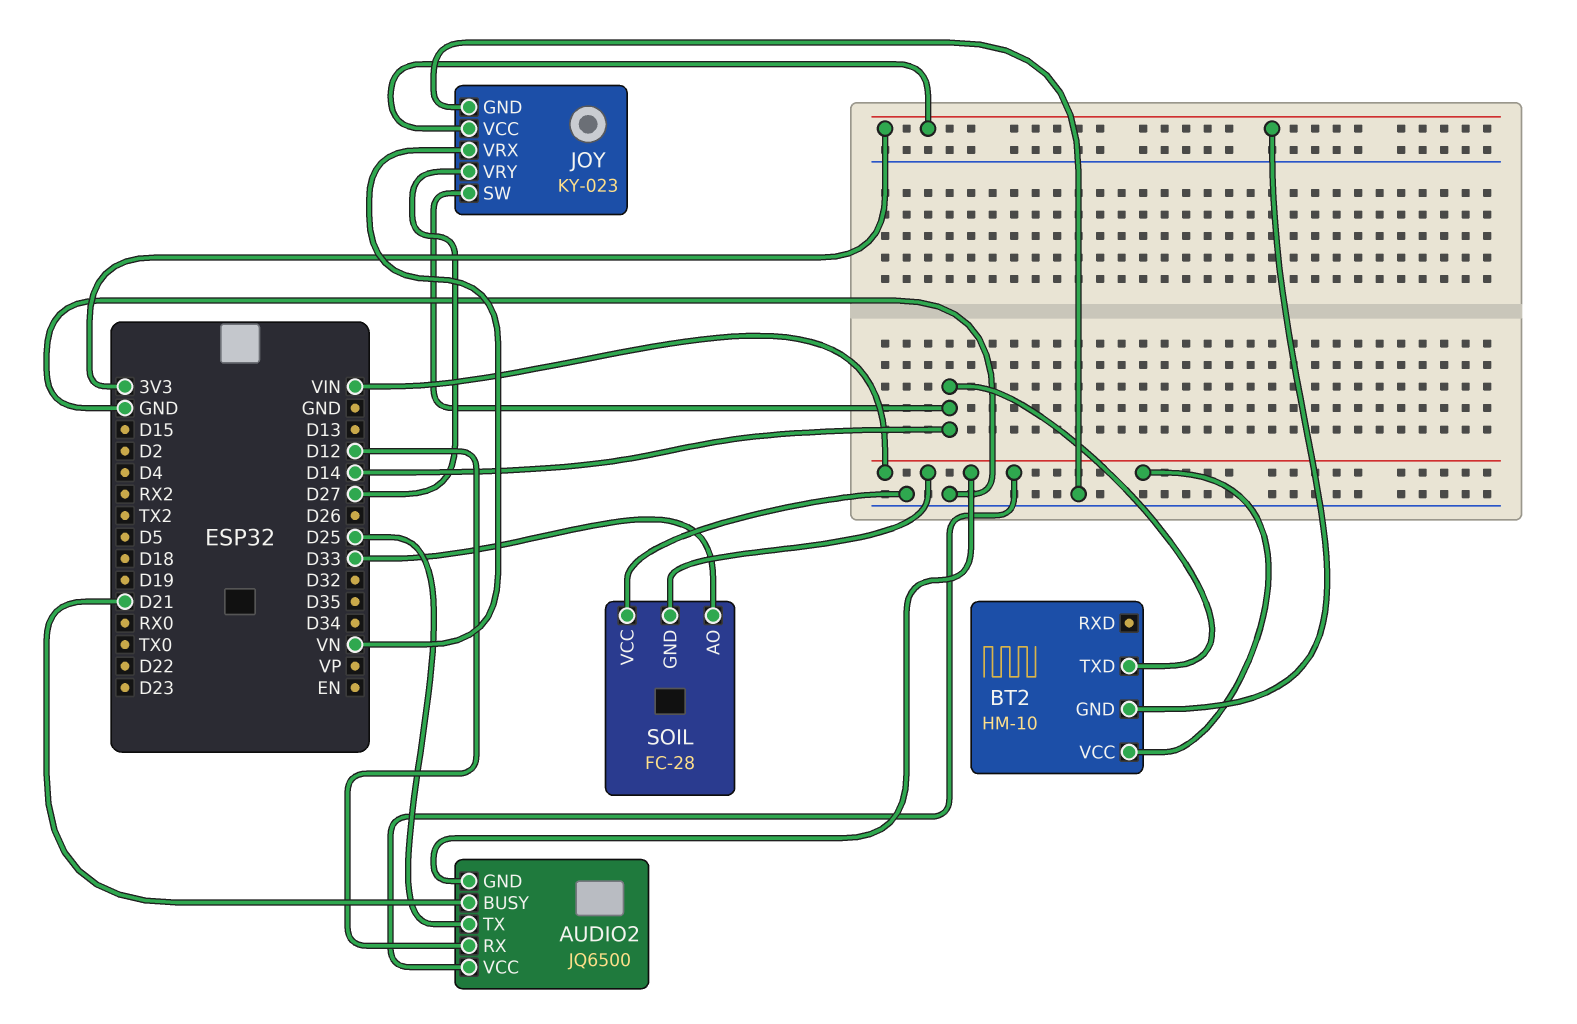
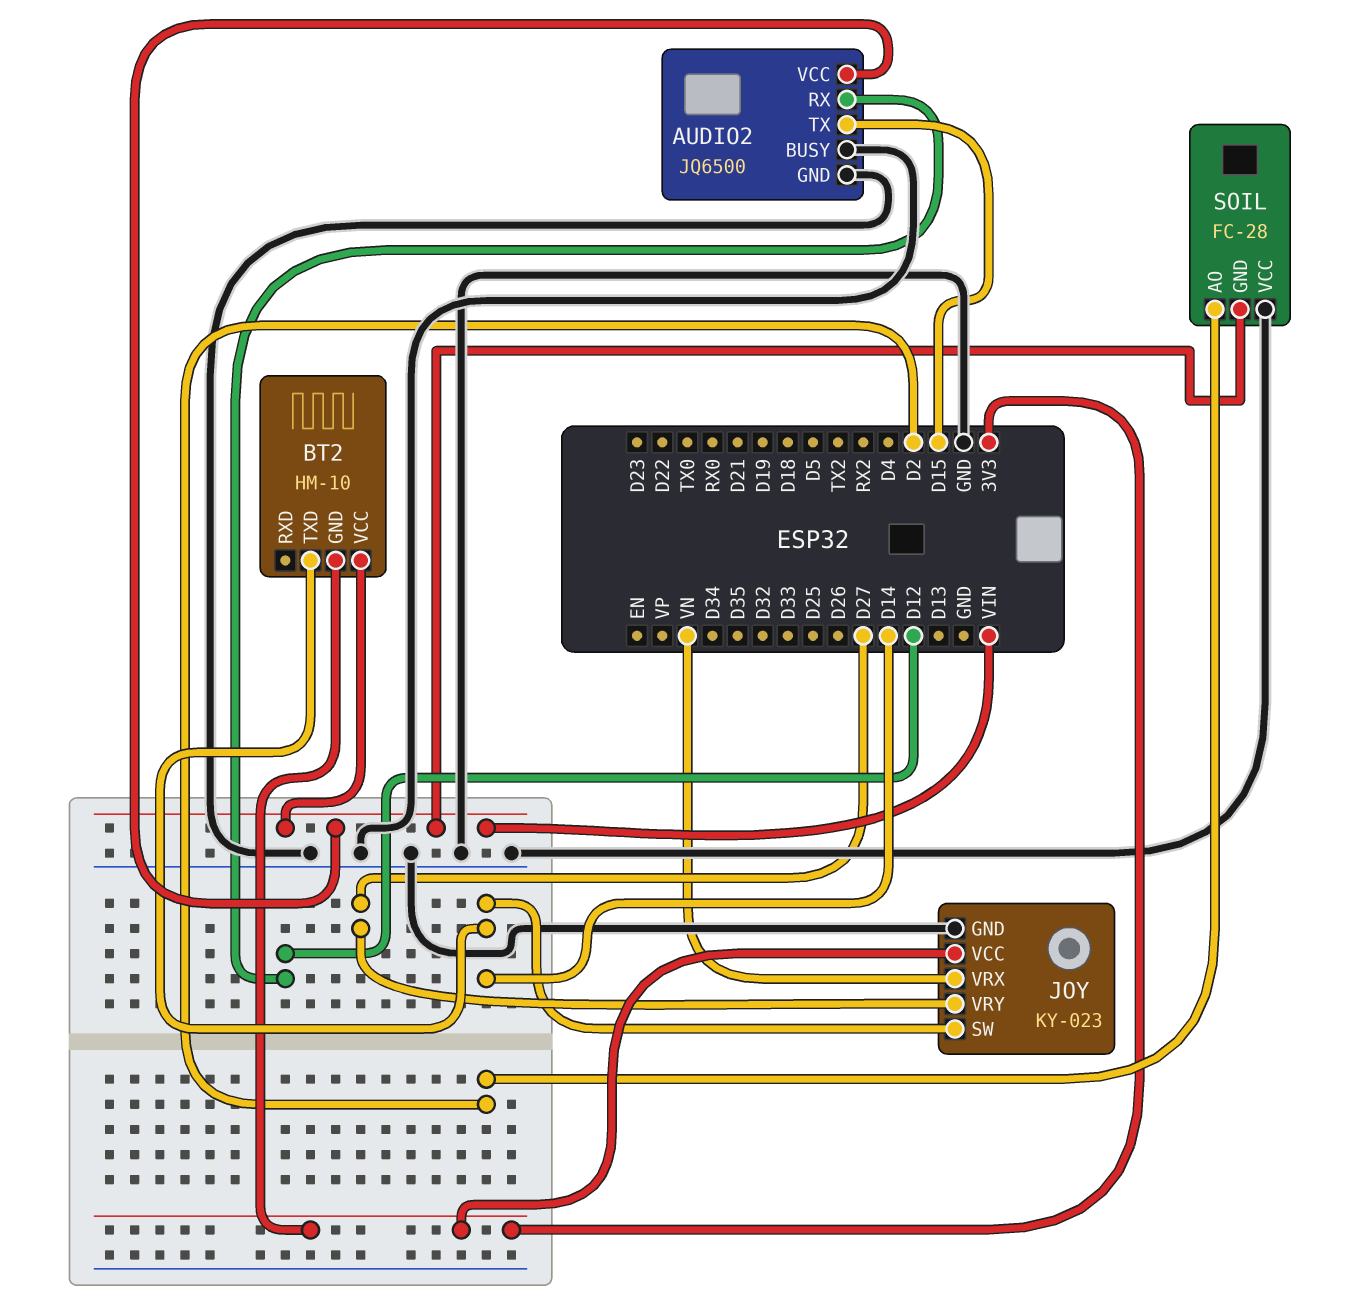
AUDIO2 pin BUSY: D21 -> GND
AUDIO2 pin GND: VIN -> GND
AUDIO2 pin TX: D25 -> D15
SOIL pin AO: D33 -> D2

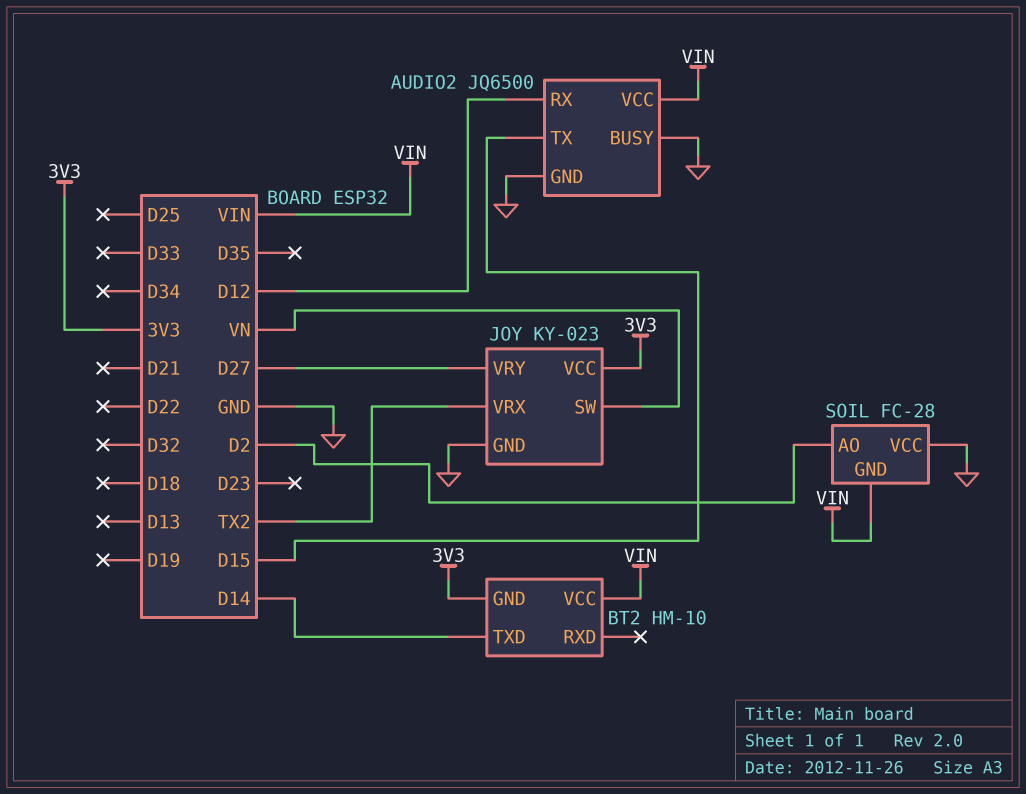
JOY pin SW: D14 -> VN
JOY pin VRX: VN -> TX2

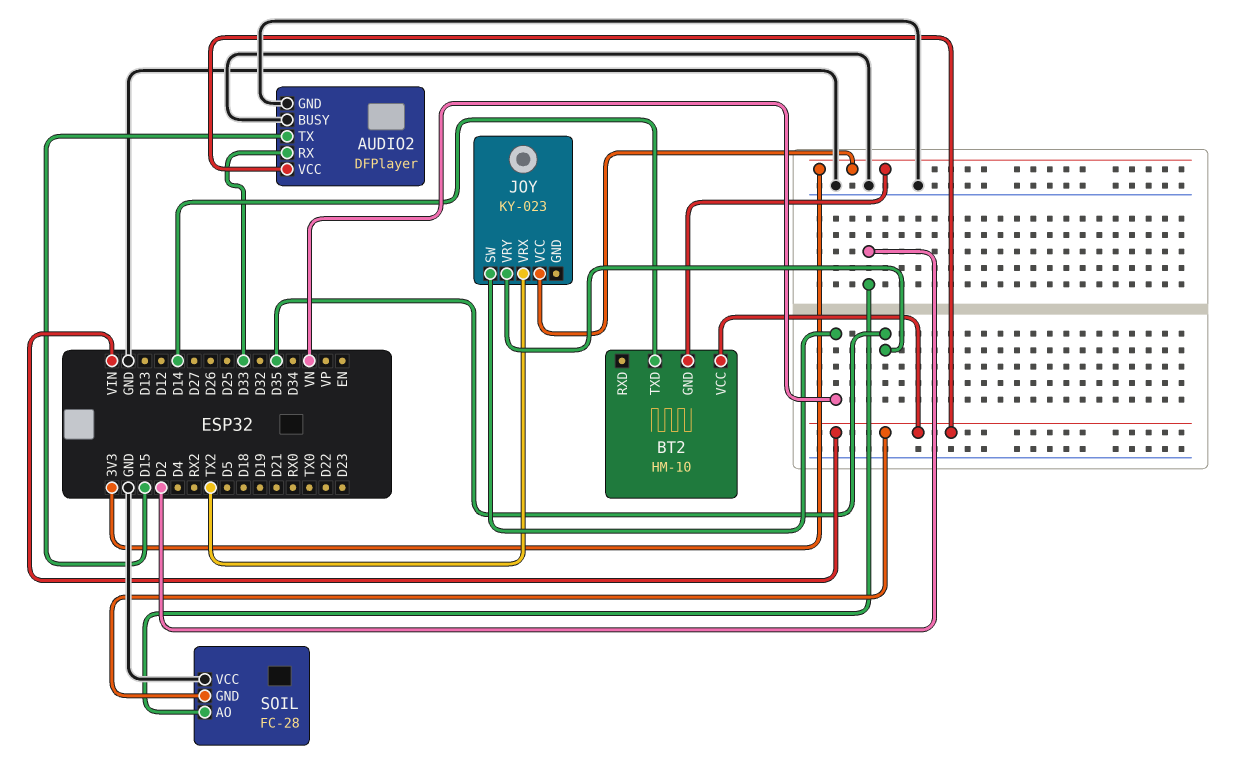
AUDIO2: JQ6500 -> DFPlayer
AUDIO2 pin RX: D12 -> D33
JOY pin GND: GND -> none
JOY pin VRY: D27 -> D35

